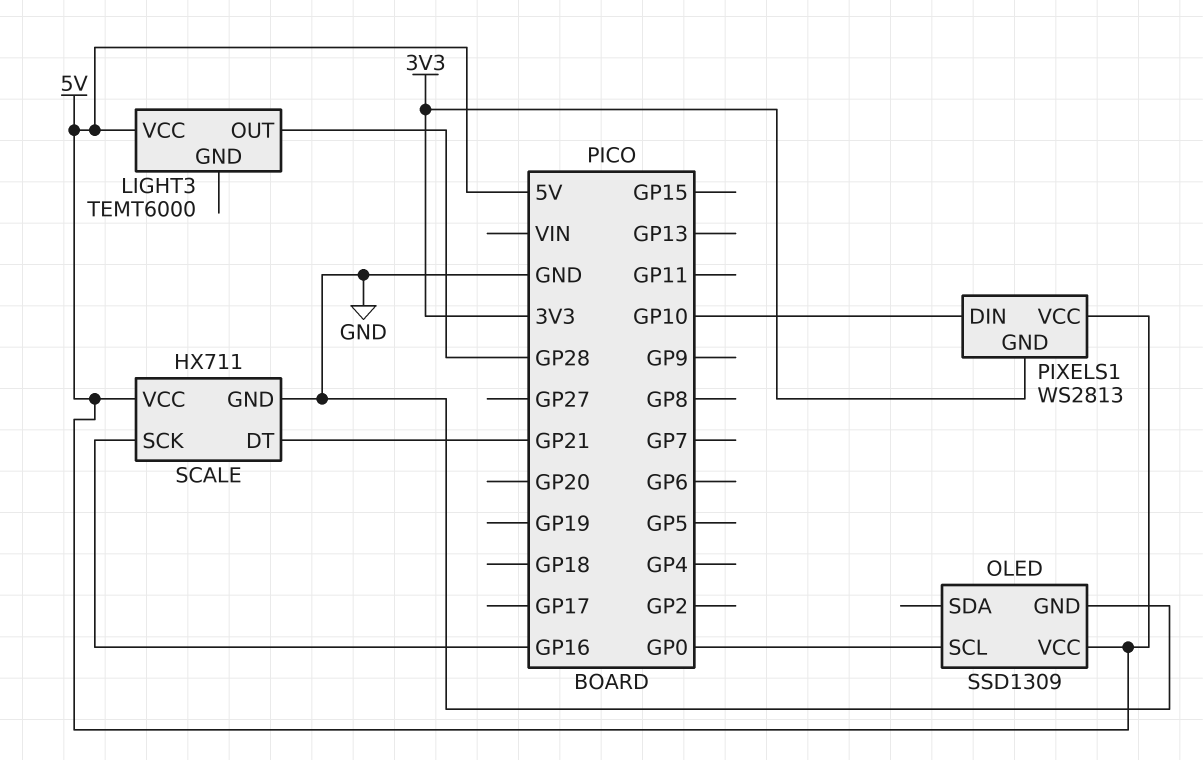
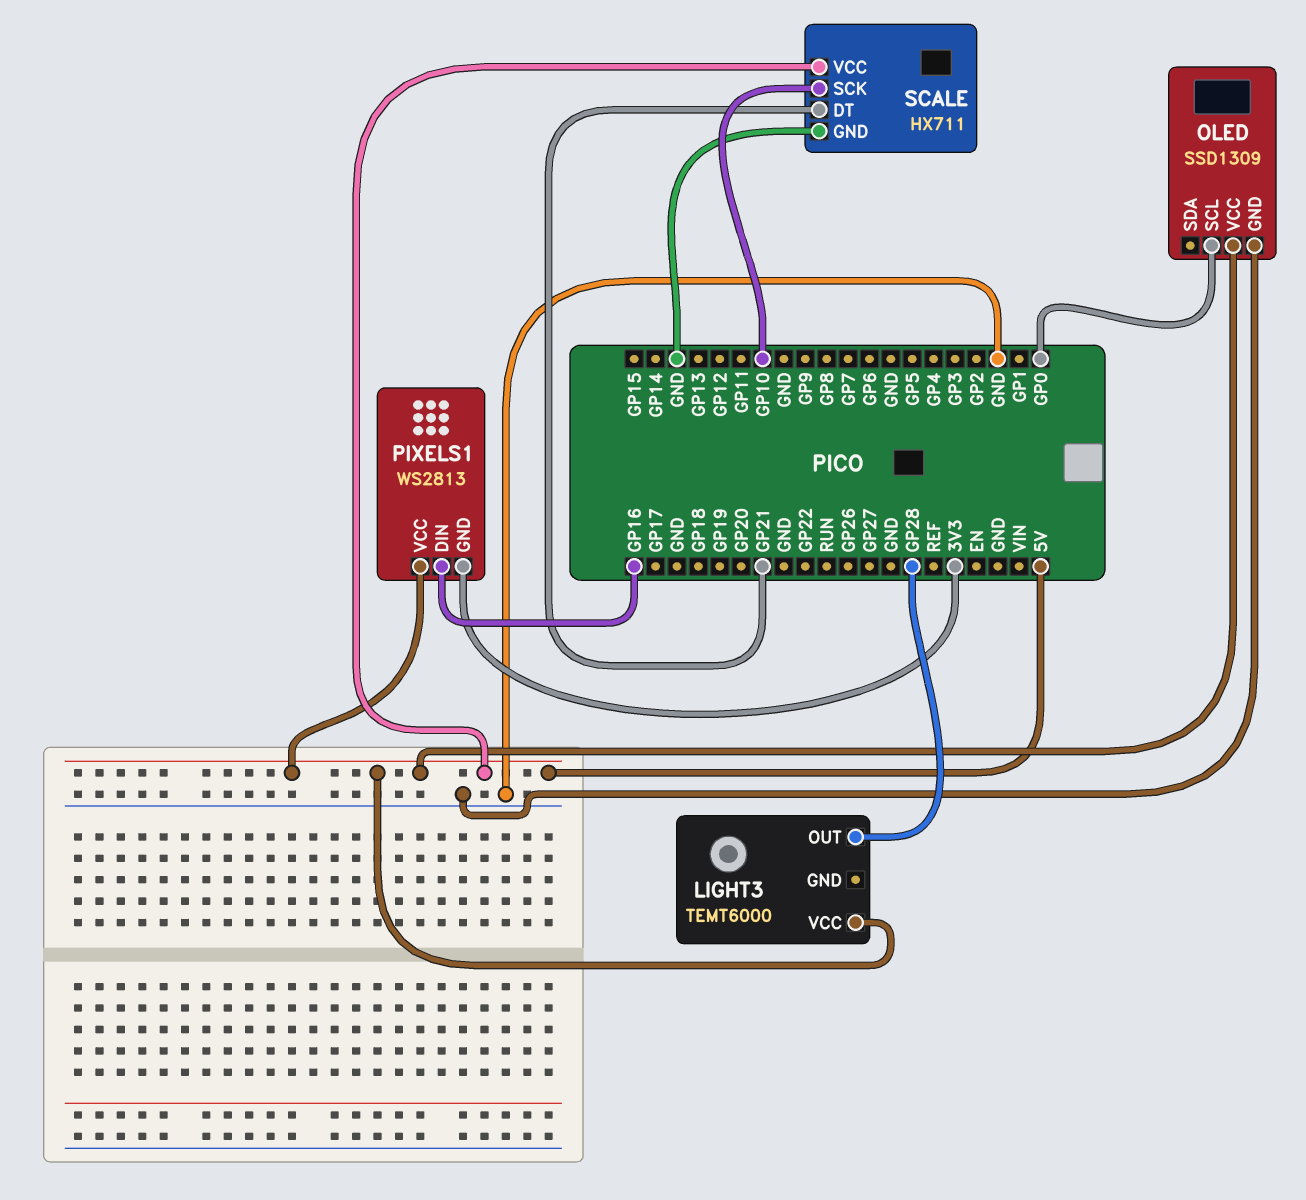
PIXELS1 pin DIN: GP10 -> GP16
SCALE pin SCK: GP16 -> GP10

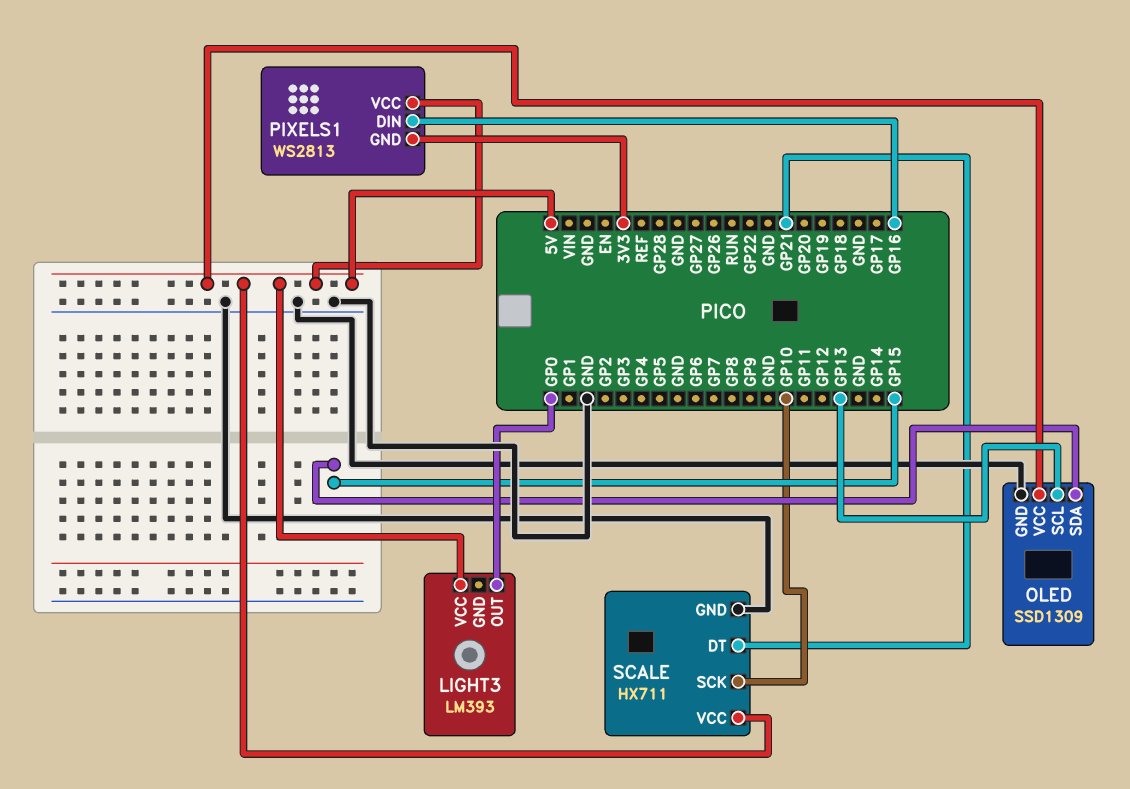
LIGHT3: TEMT6000 -> LM393
LIGHT3 pin OUT: GP28 -> GP0
OLED pin SCL: GP0 -> GP13
OLED pin SDA: none -> GP15

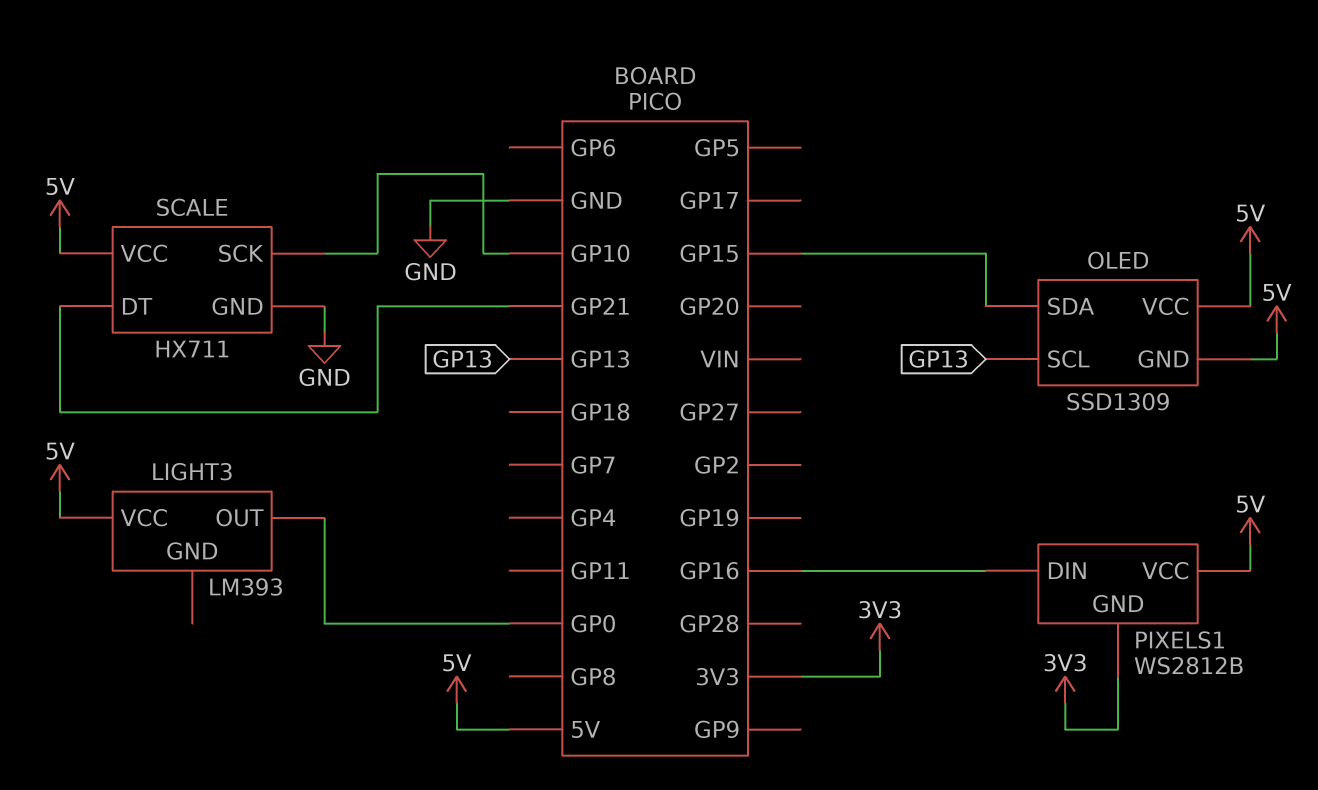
OLED pin GND: GND -> 5V
PIXELS1: WS2813 -> WS2812B

